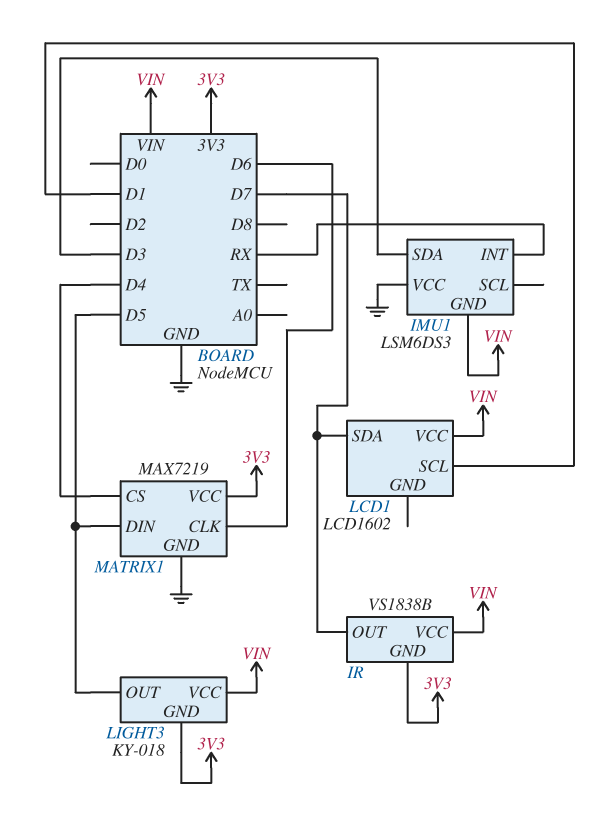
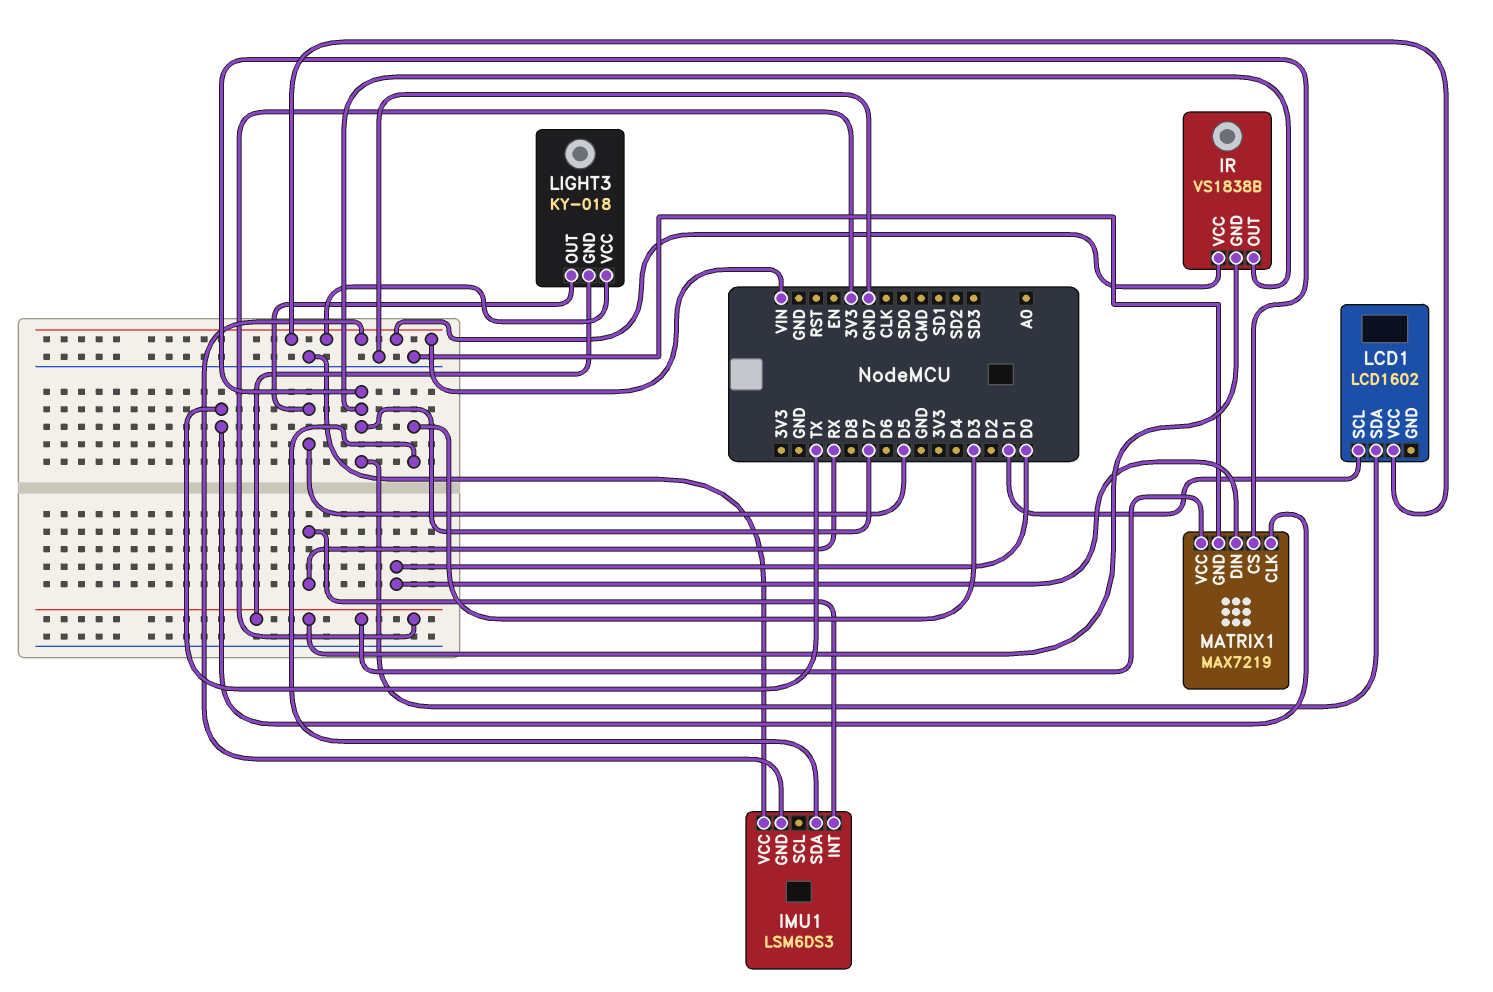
MATRIX1 pin CLK: D6 -> TX
MATRIX1 pin CS: D4 -> D7
MATRIX1 pin DIN: D5 -> D0

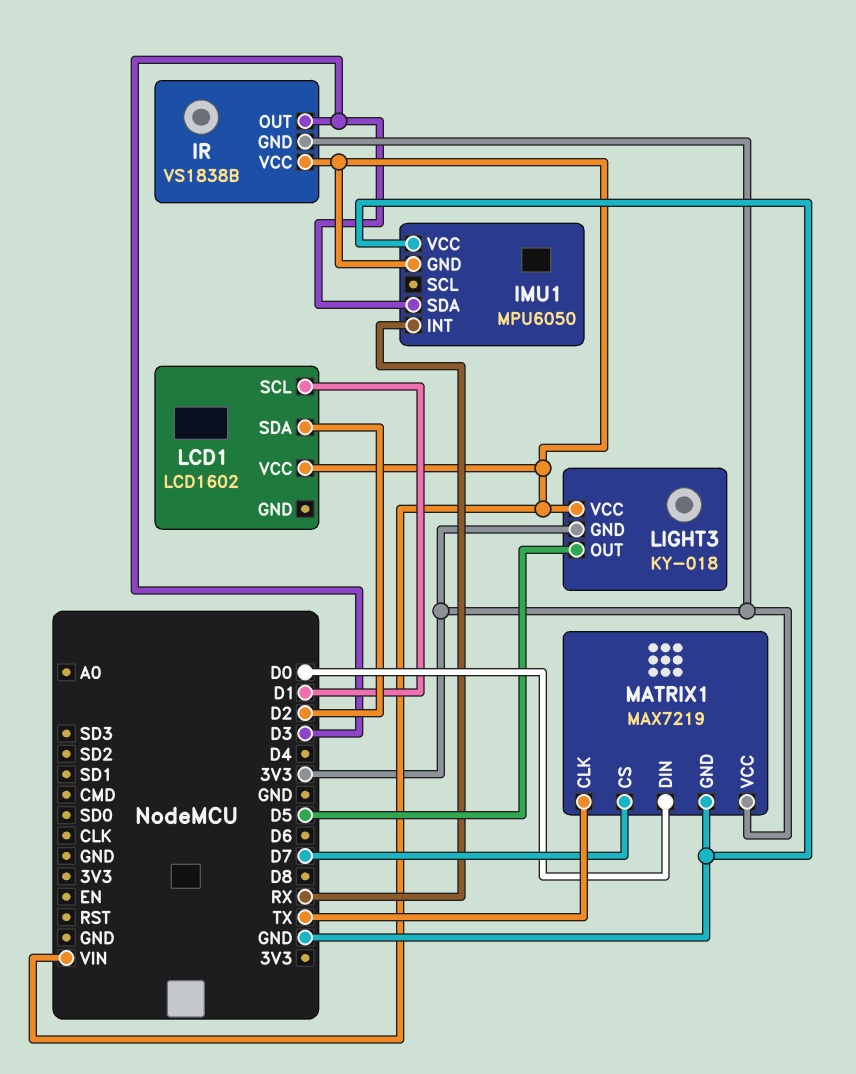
IMU1: LSM6DS3 -> MPU6050
IR pin OUT: D7 -> D3
LCD1 pin SDA: D7 -> D2

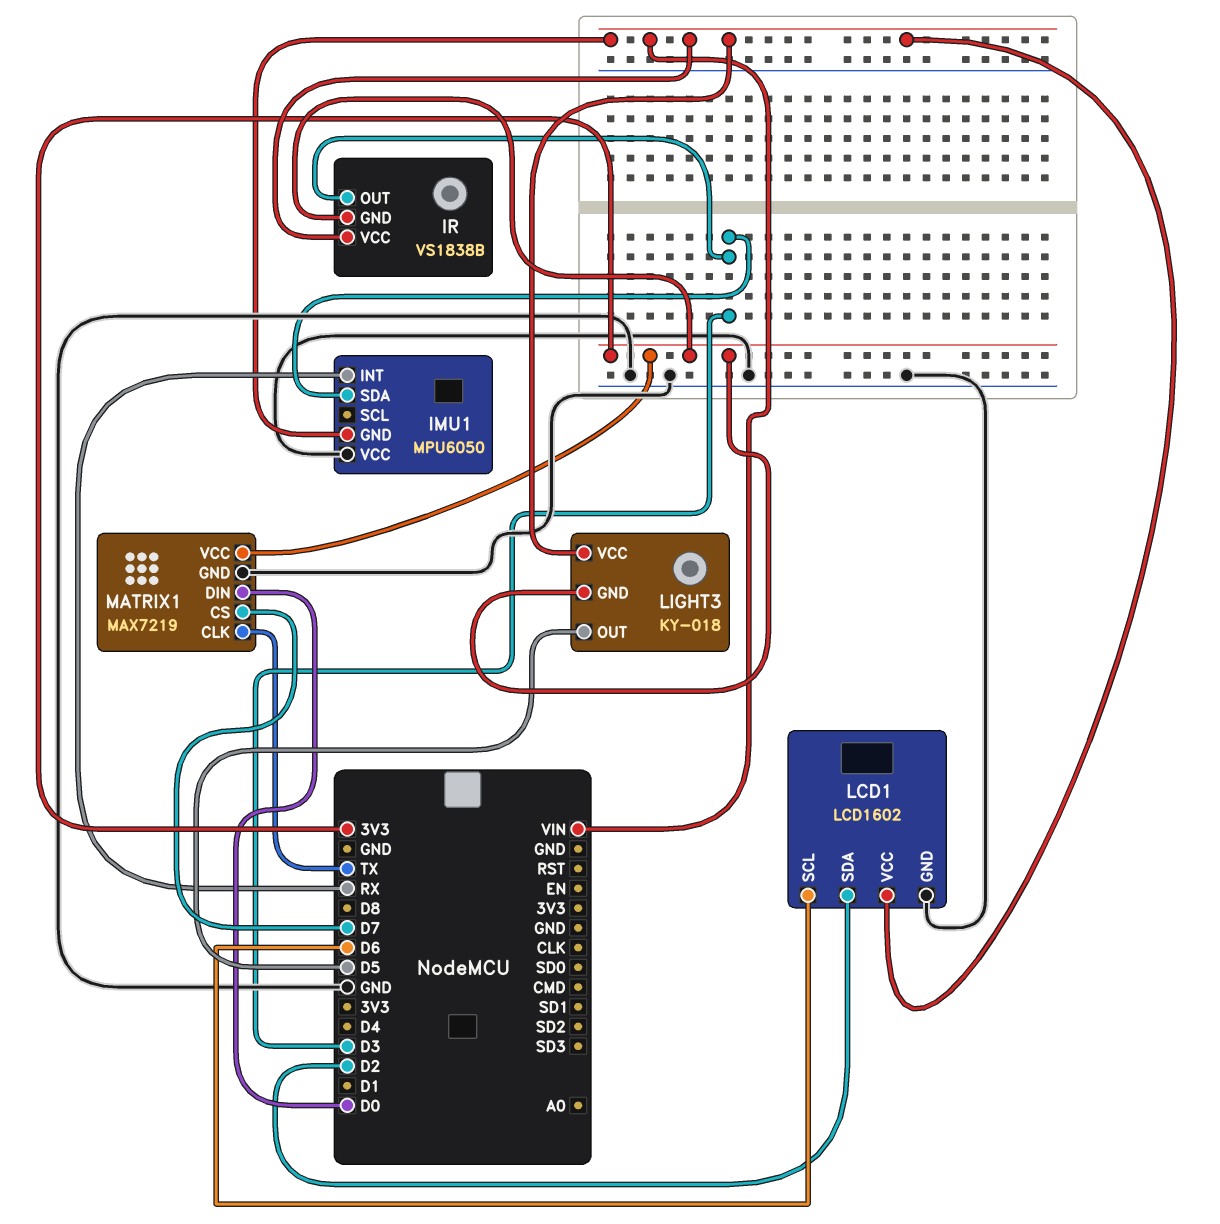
LCD1 pin GND: none -> GND
LCD1 pin SCL: D1 -> D6

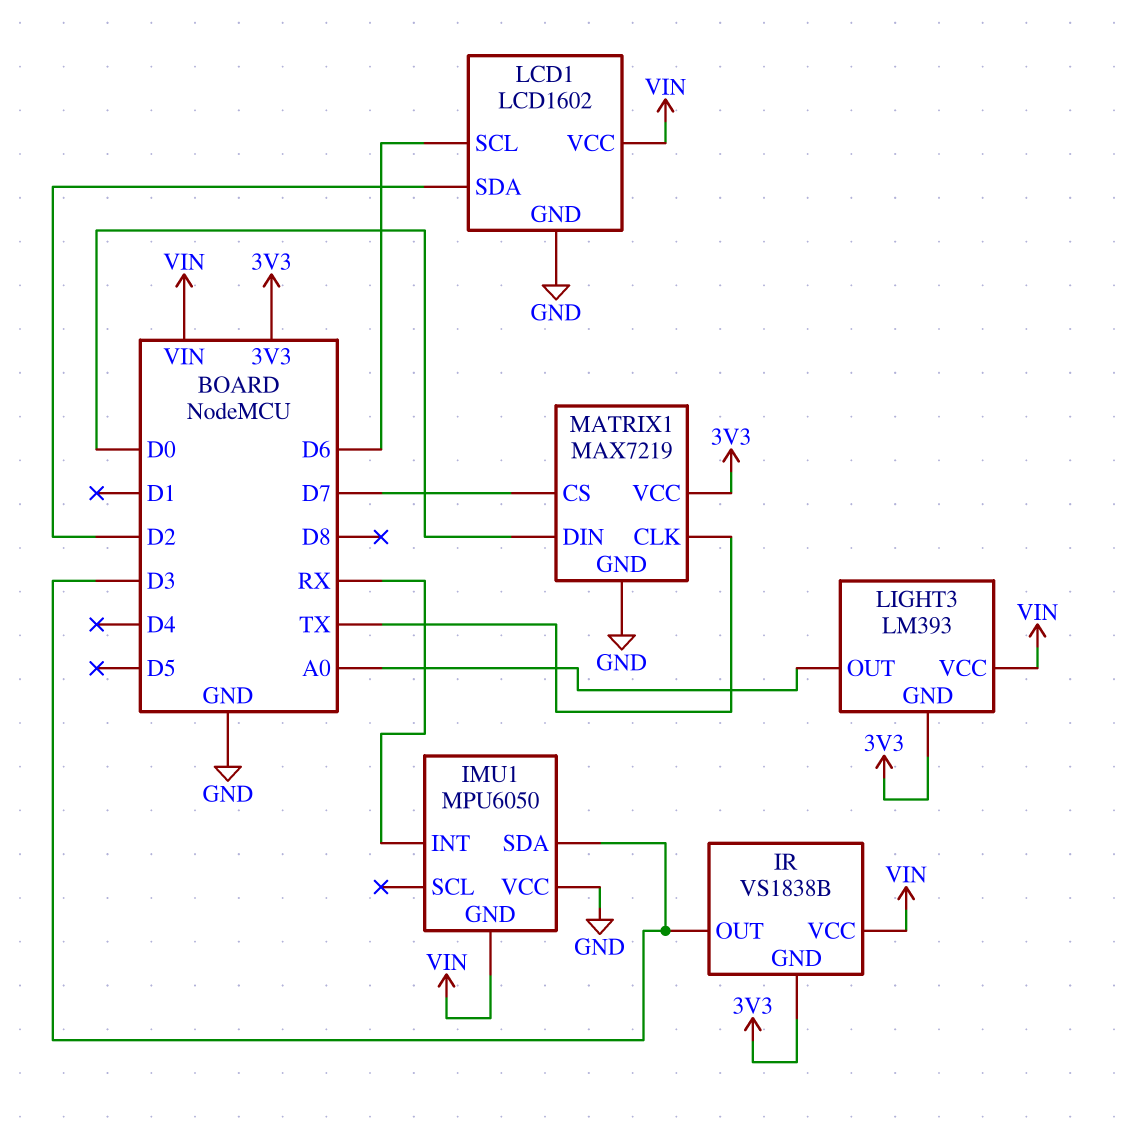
LIGHT3: KY-018 -> LM393
LIGHT3 pin OUT: D5 -> A0

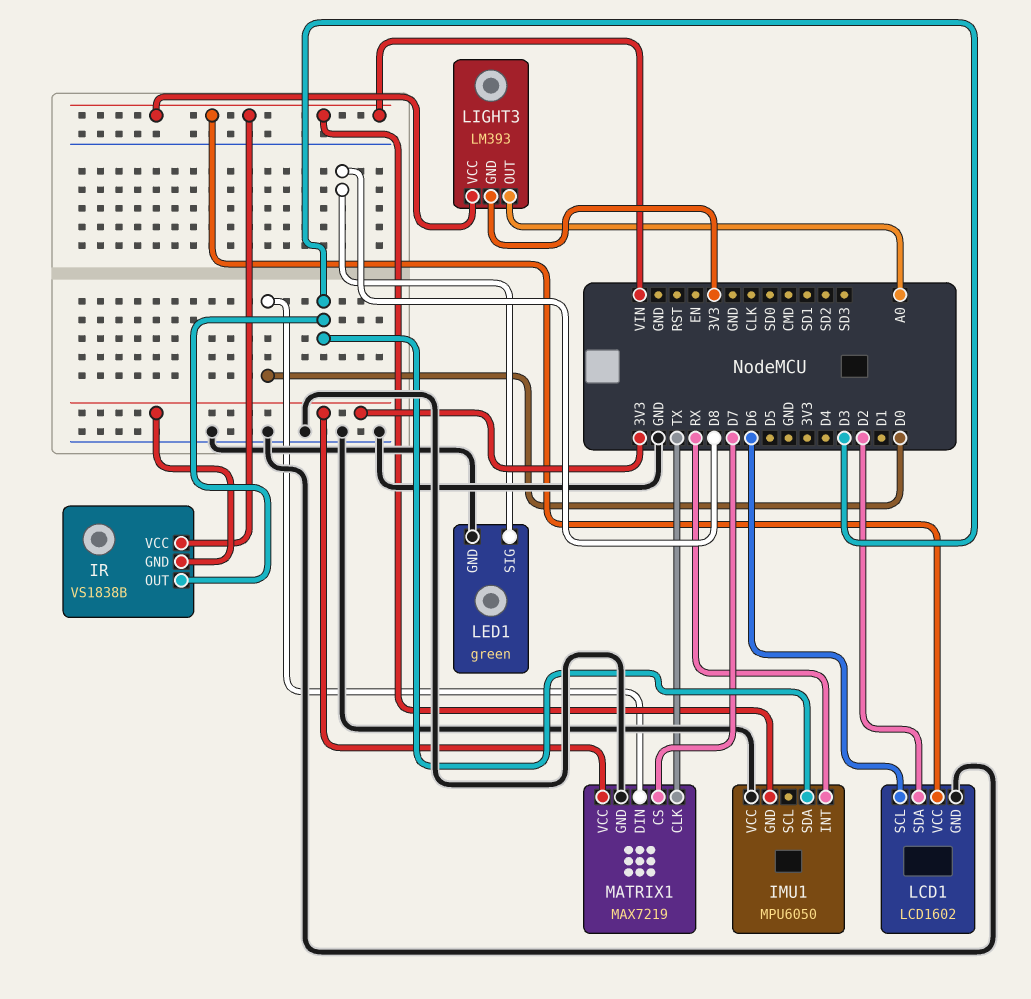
LED1: none -> green
LED1 pin GND: none -> GND
LED1 pin SIG: none -> D8

